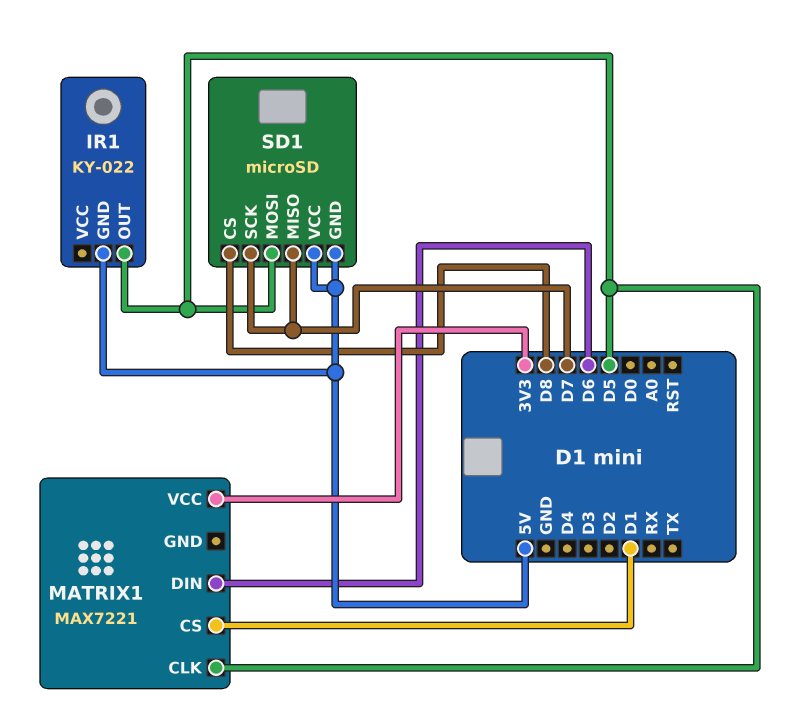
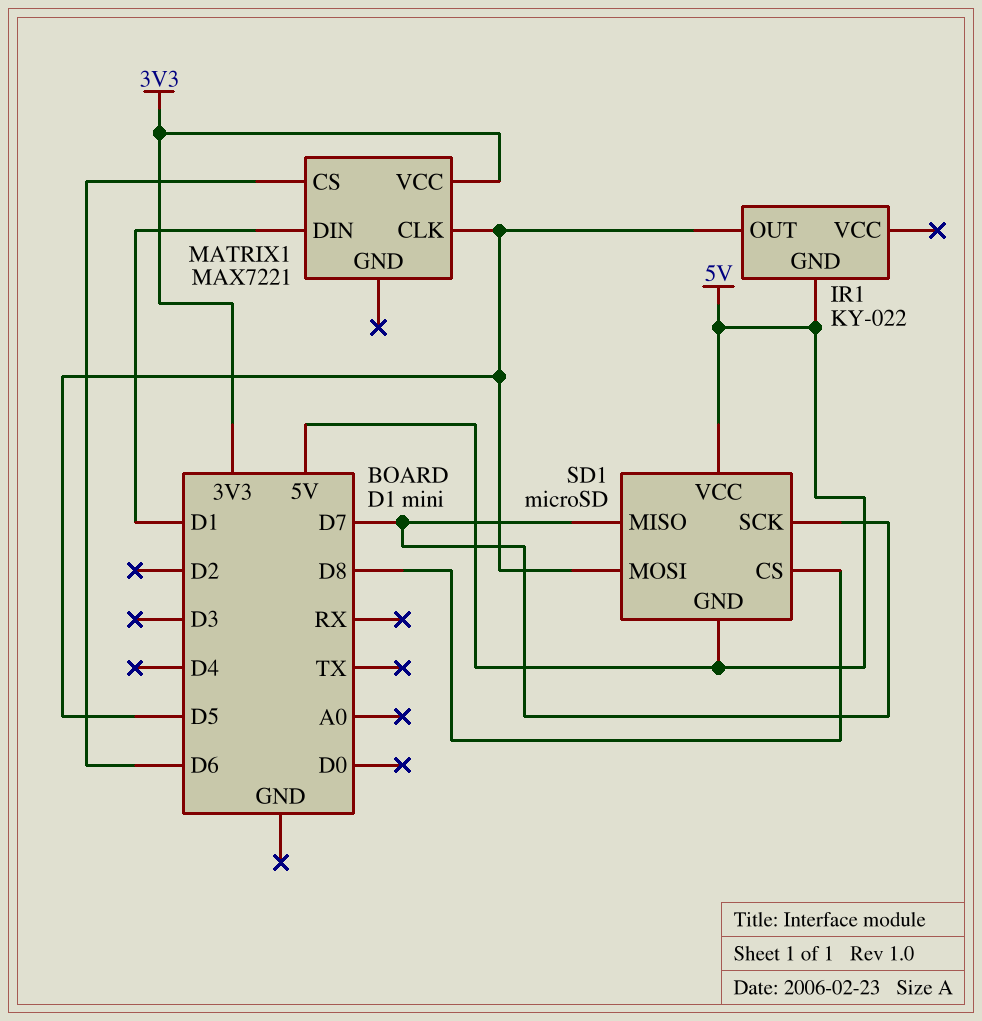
MATRIX1 pin CS: D1 -> D6
MATRIX1 pin DIN: D6 -> D1

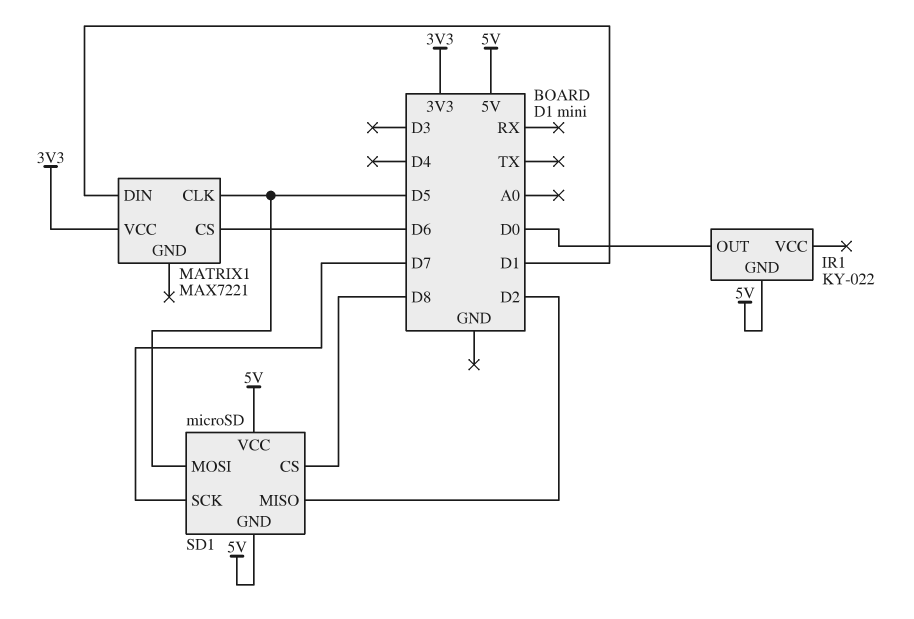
IR1 pin OUT: D5 -> D0
SD1 pin MISO: D7 -> D2

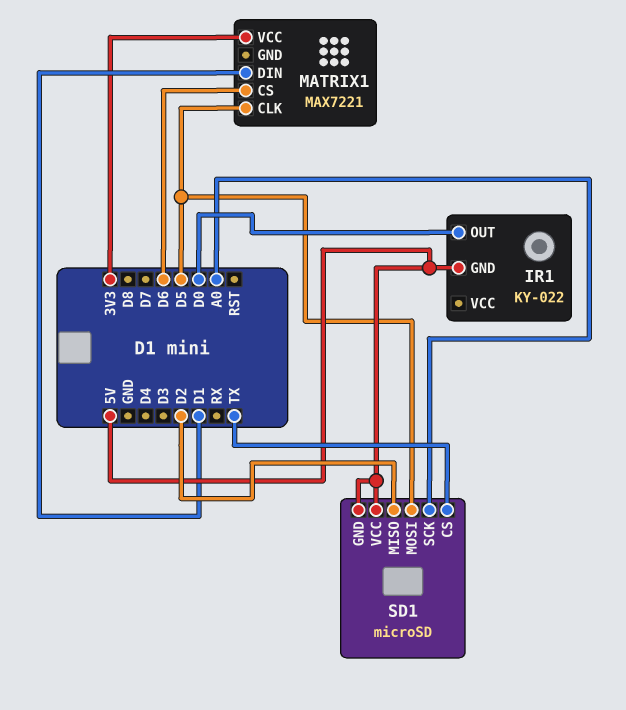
SD1 pin CS: D8 -> TX
SD1 pin SCK: D7 -> A0

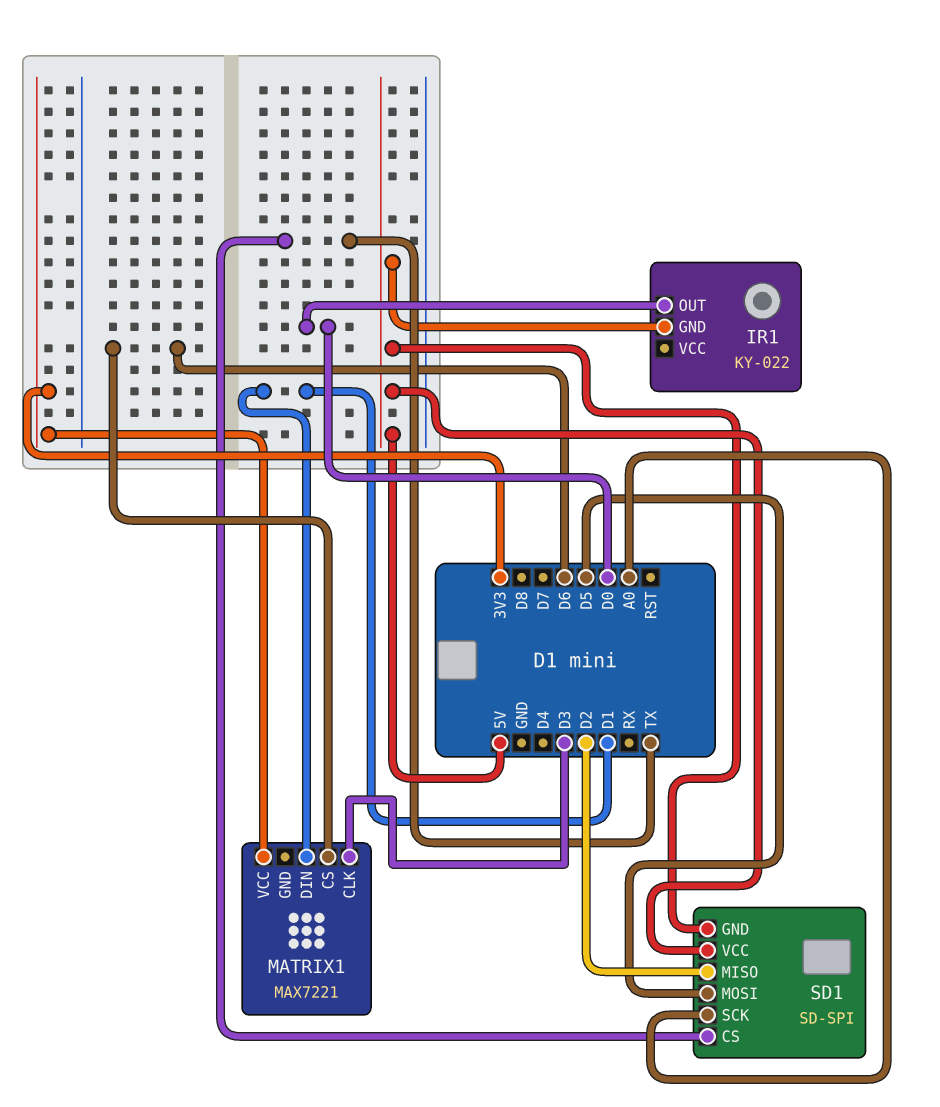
MATRIX1 pin CLK: D5 -> D3
SD1: microSD -> SD-SPI

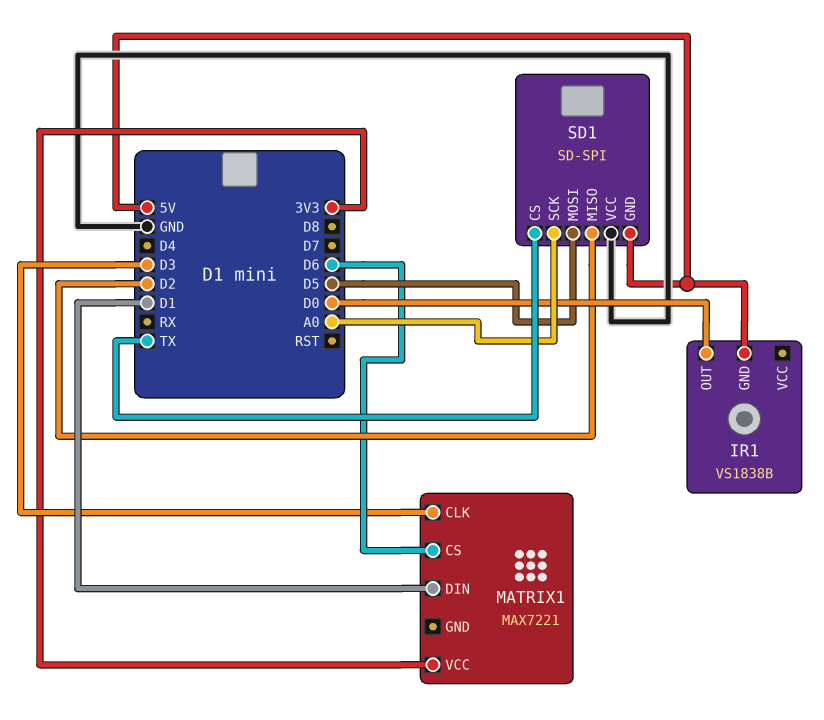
IR1: KY-022 -> VS1838B
SD1 pin VCC: 5V -> GND

